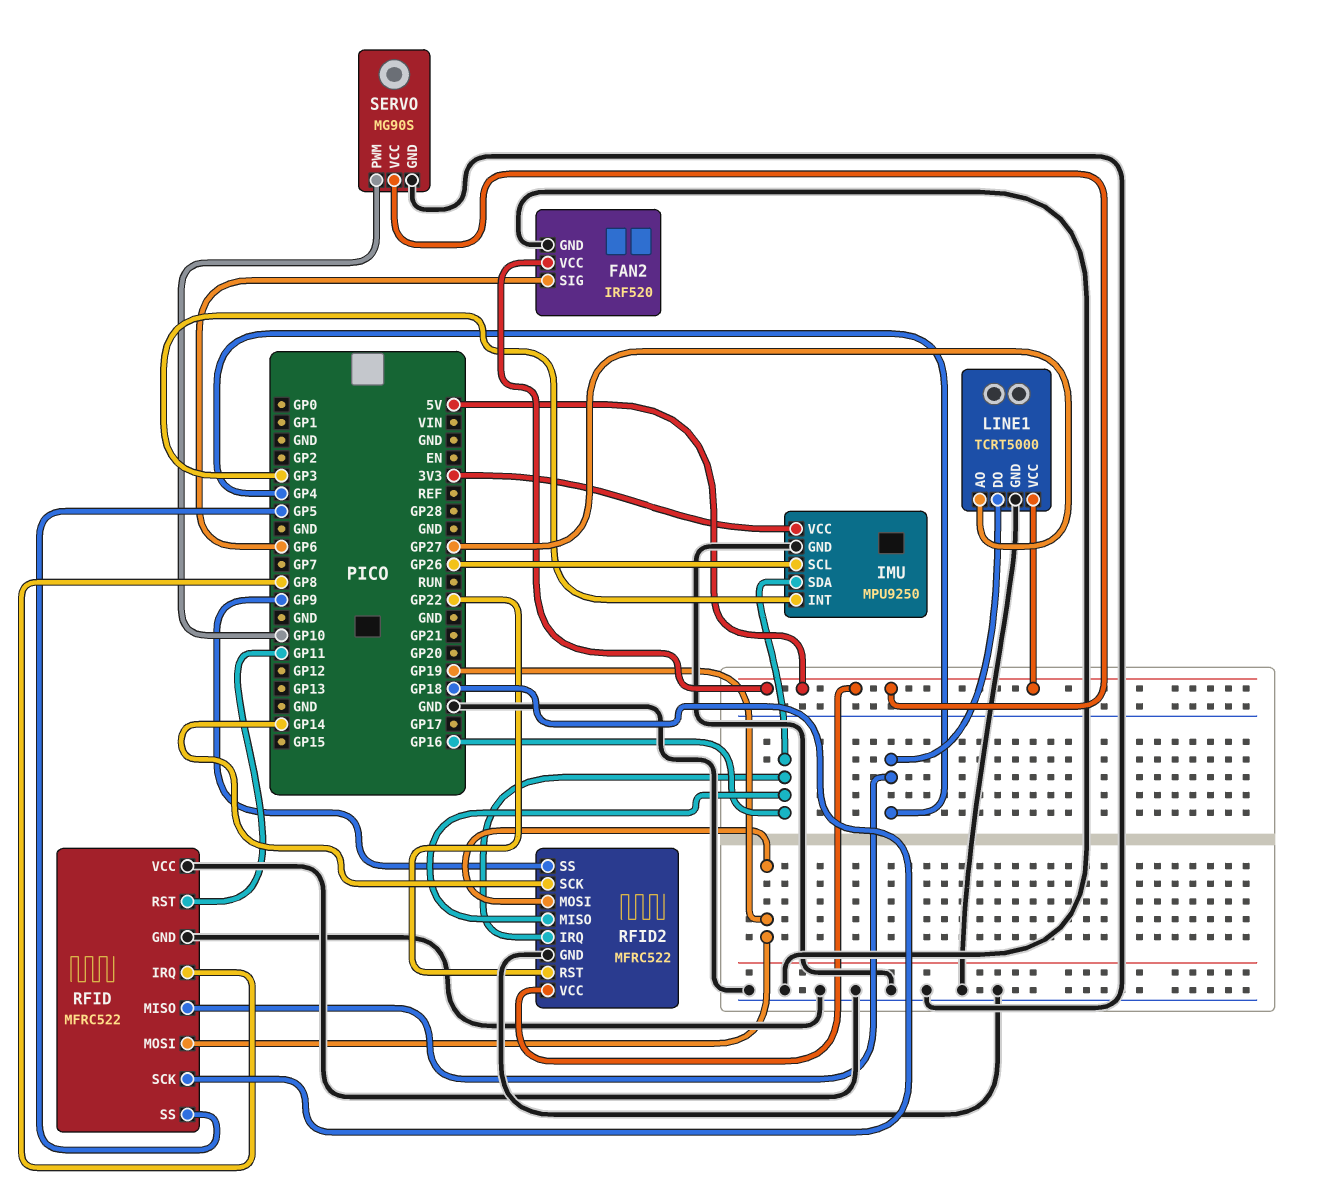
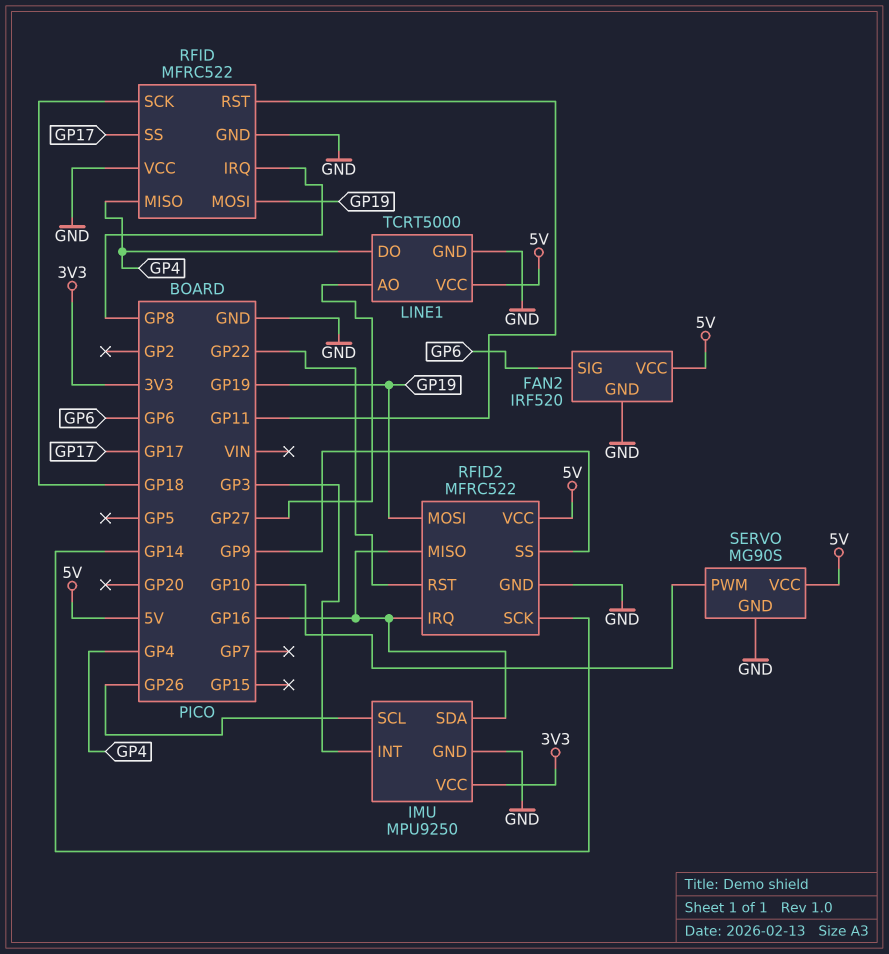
RFID pin SS: GP5 -> GP17

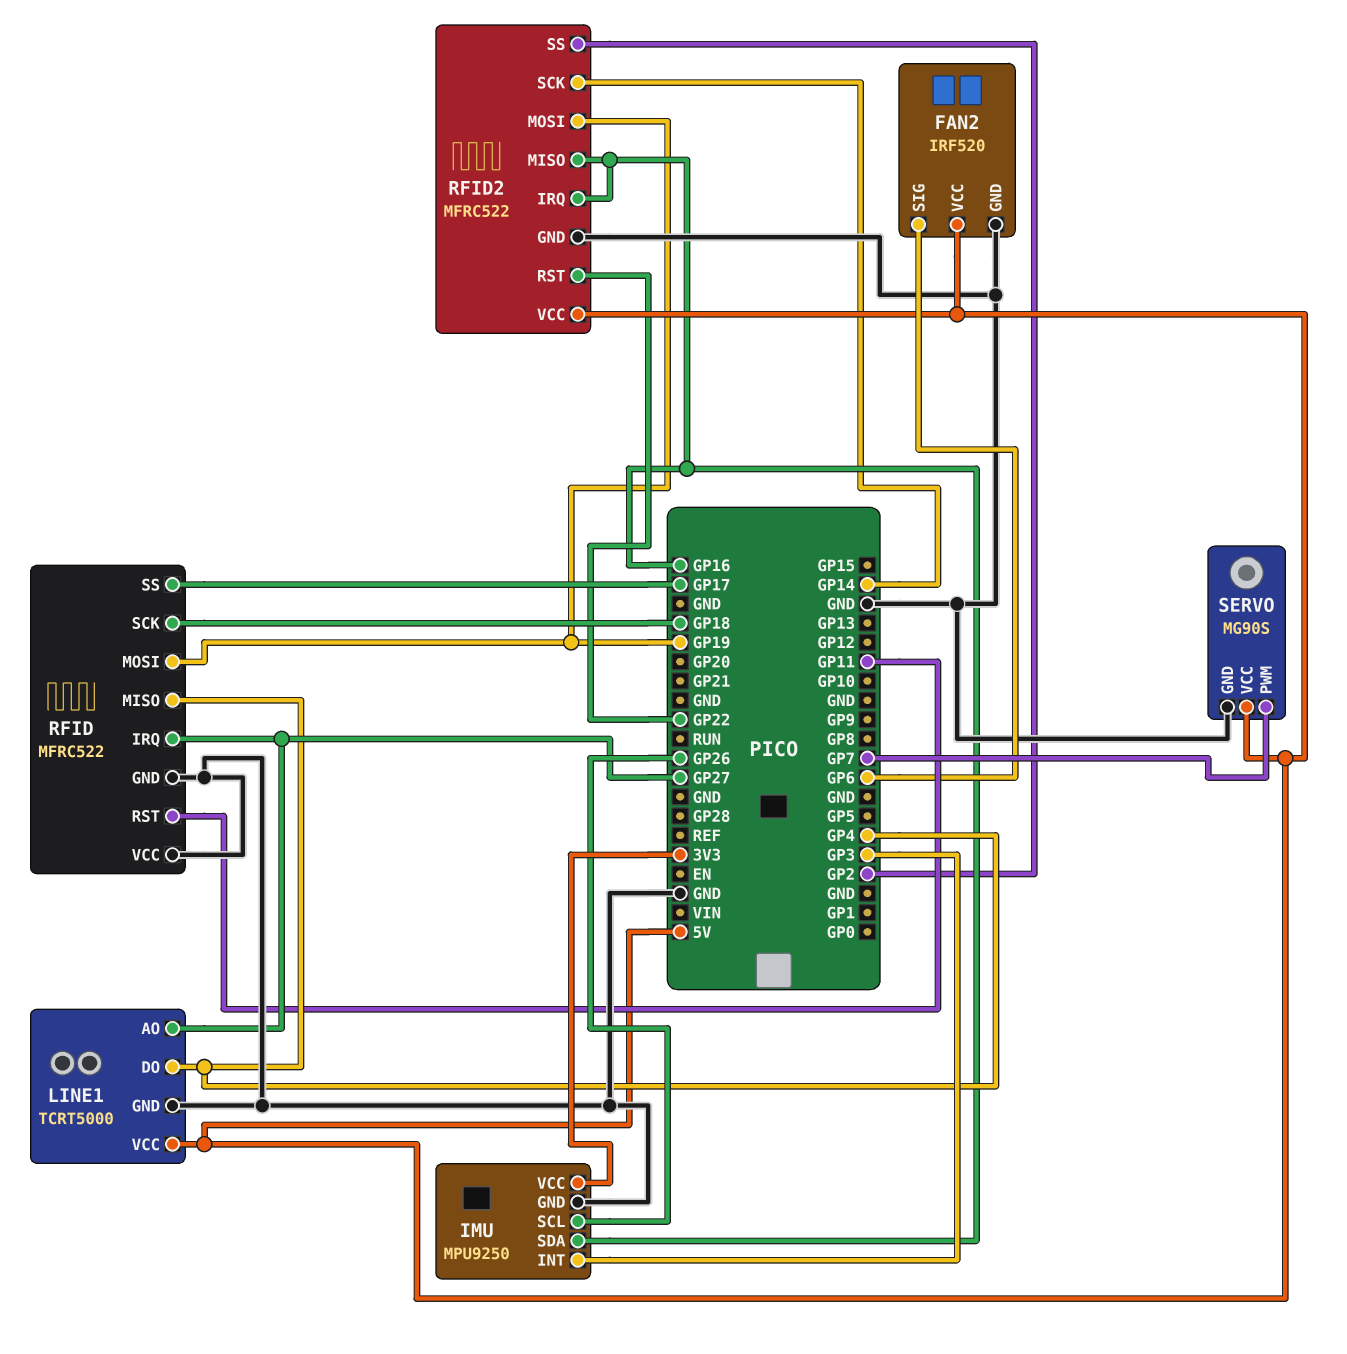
RFID pin IRQ: GP8 -> GP27
RFID2 pin SS: GP9 -> GP2
SERVO pin PWM: GP10 -> GP7

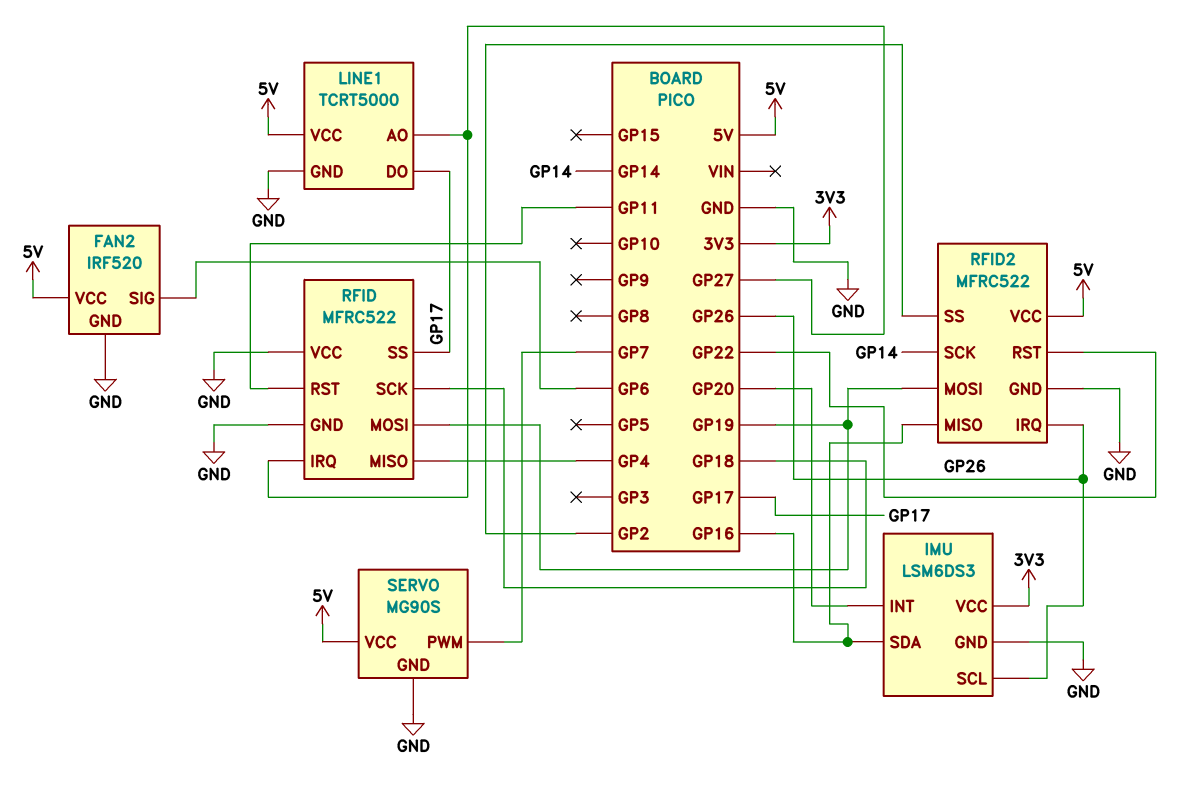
IMU: MPU9250 -> LSM6DS3
IMU pin INT: GP3 -> GP20
LINE1 pin DO: GP4 -> GP17
RFID2 pin IRQ: GP16 -> GP26

